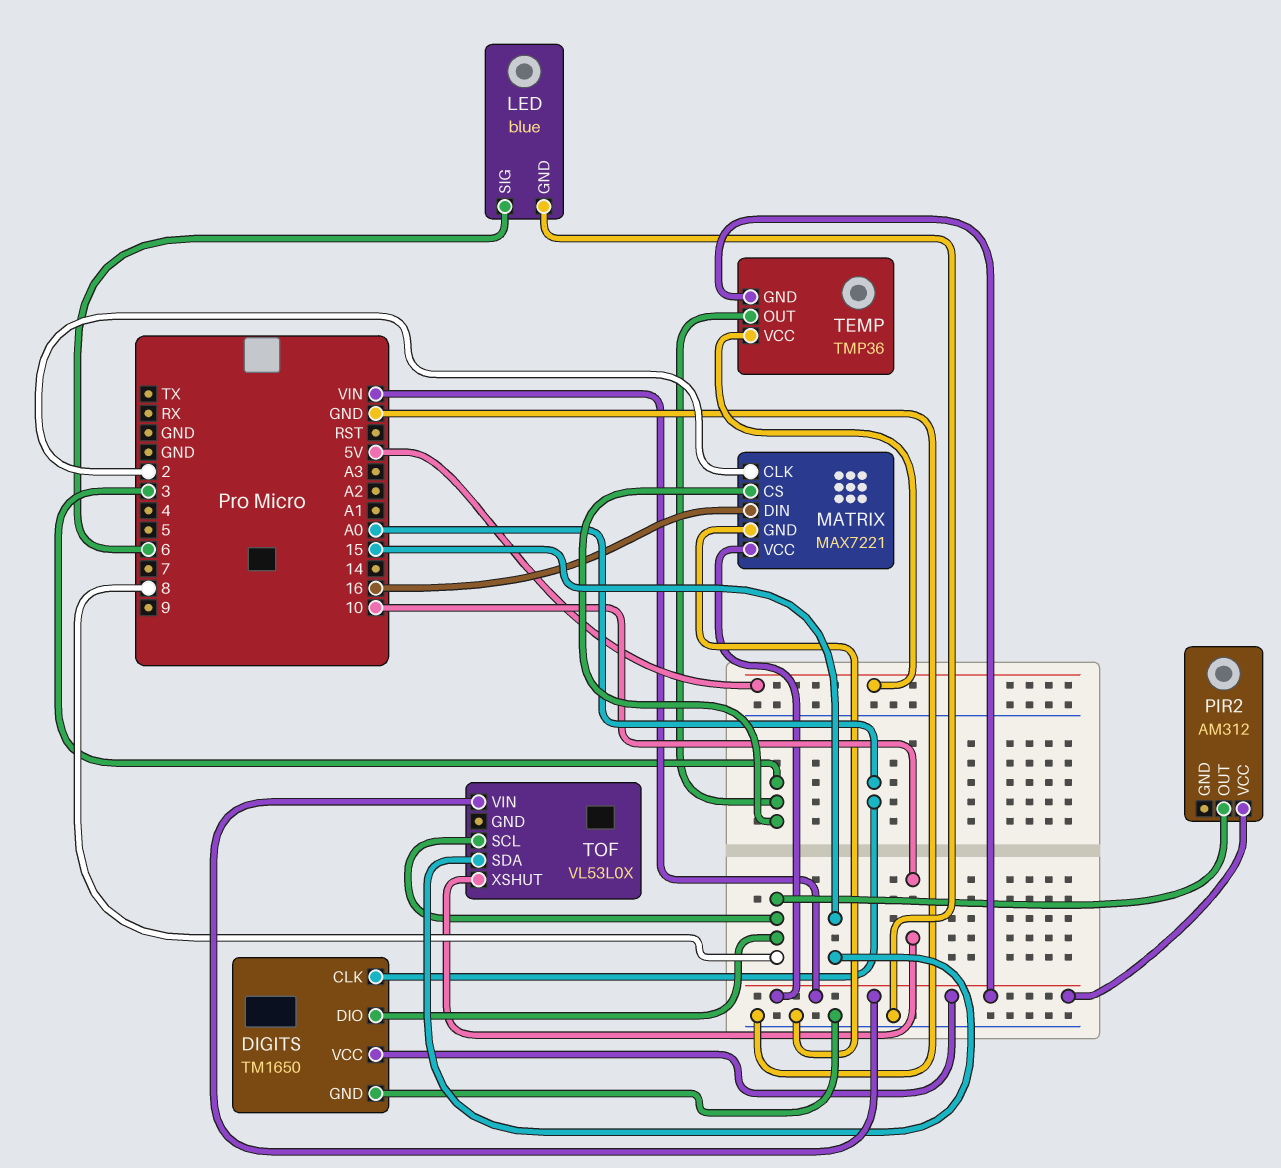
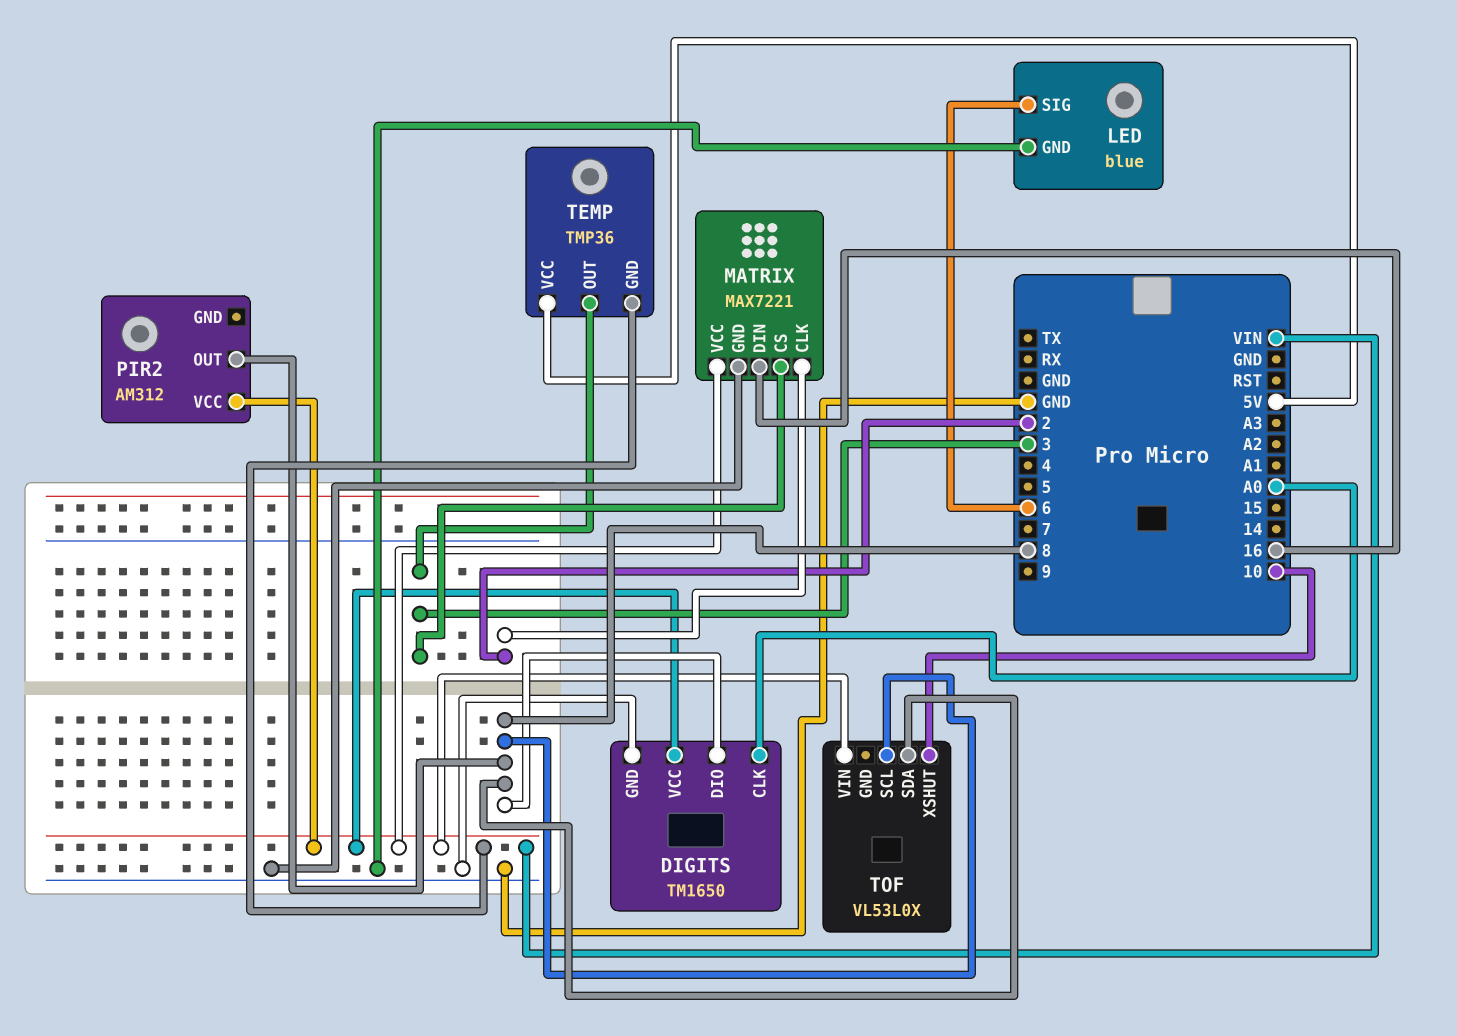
TOF pin SDA: 15 -> 8

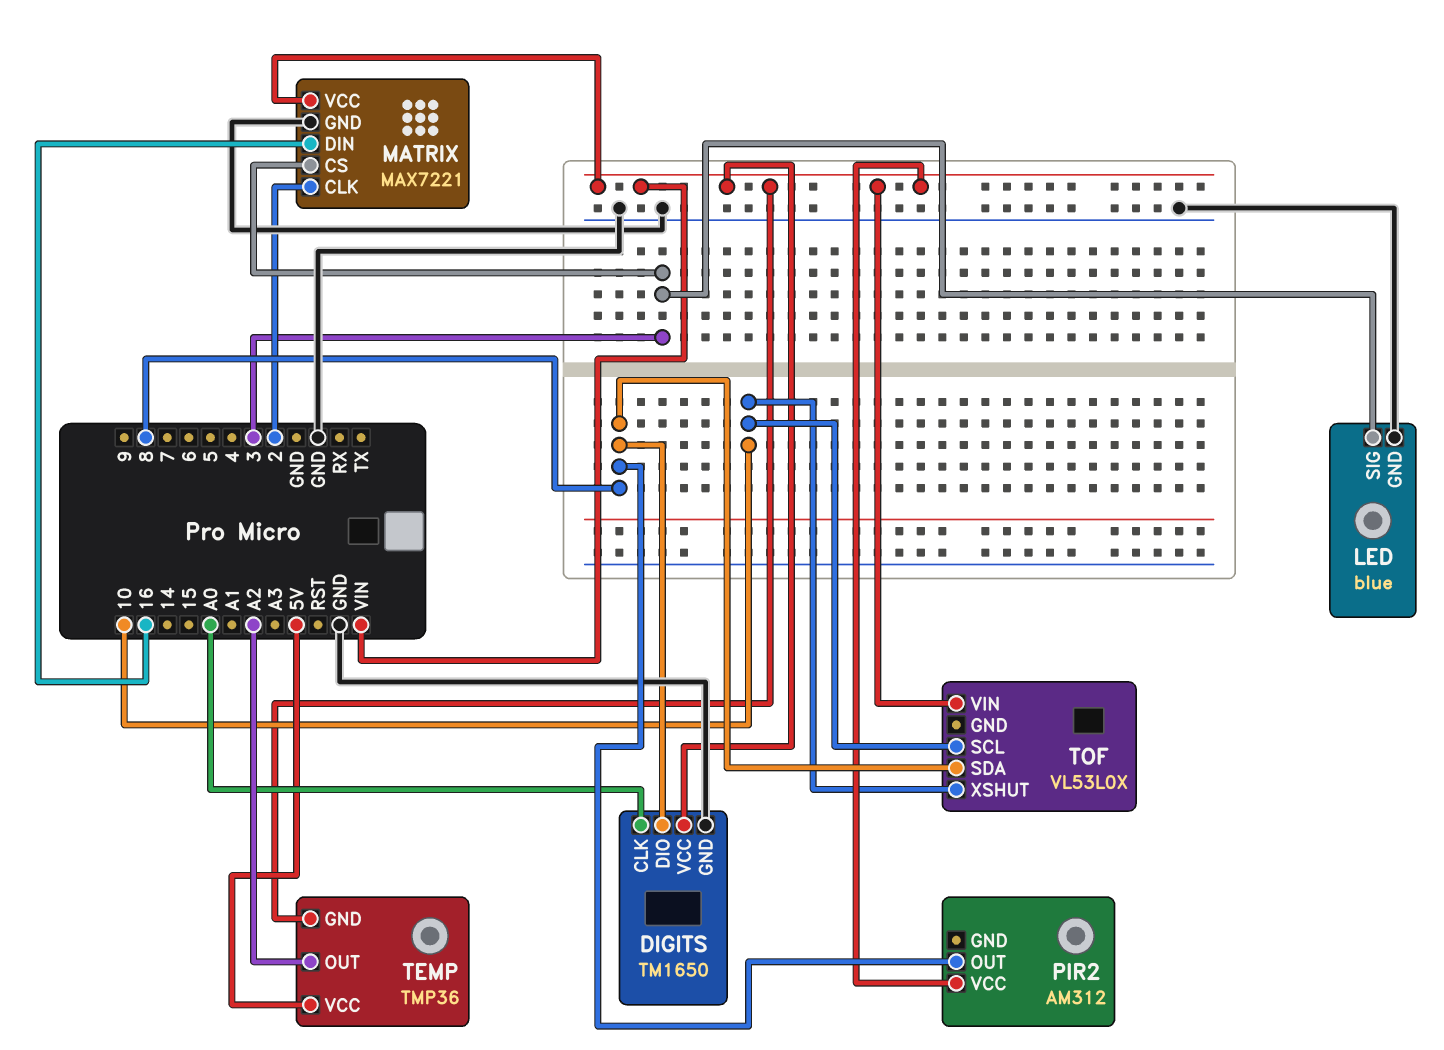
LED pin SIG: 6 -> 3
TEMP pin OUT: 3 -> A2
TOF pin SCL: 8 -> 10

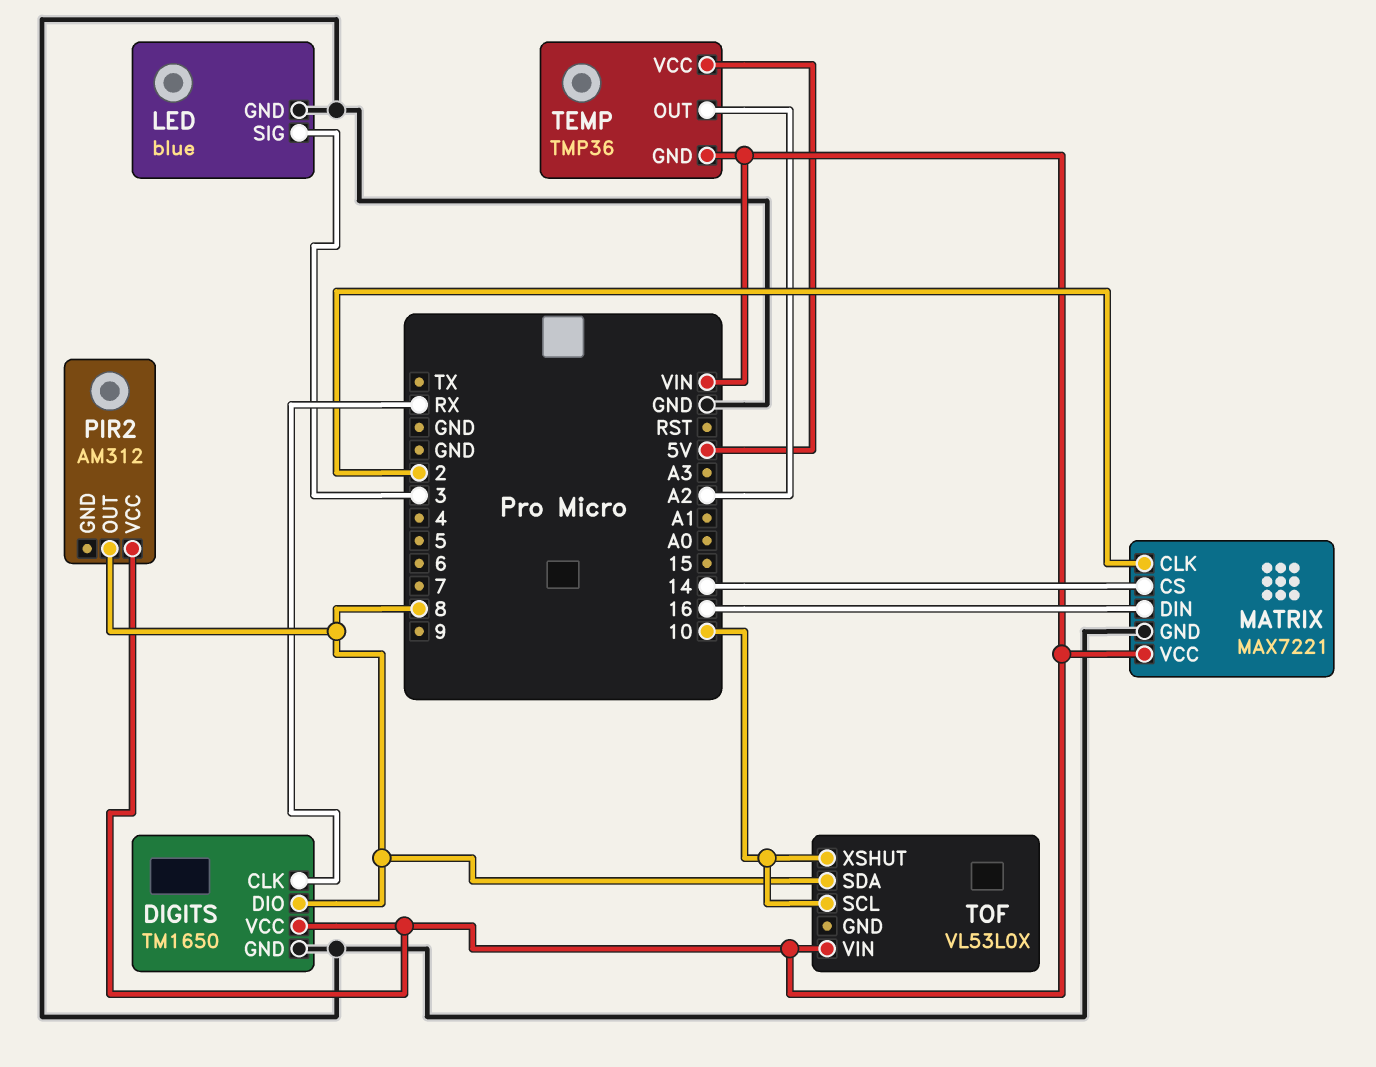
DIGITS pin CLK: A0 -> RX
MATRIX pin CS: 3 -> 14

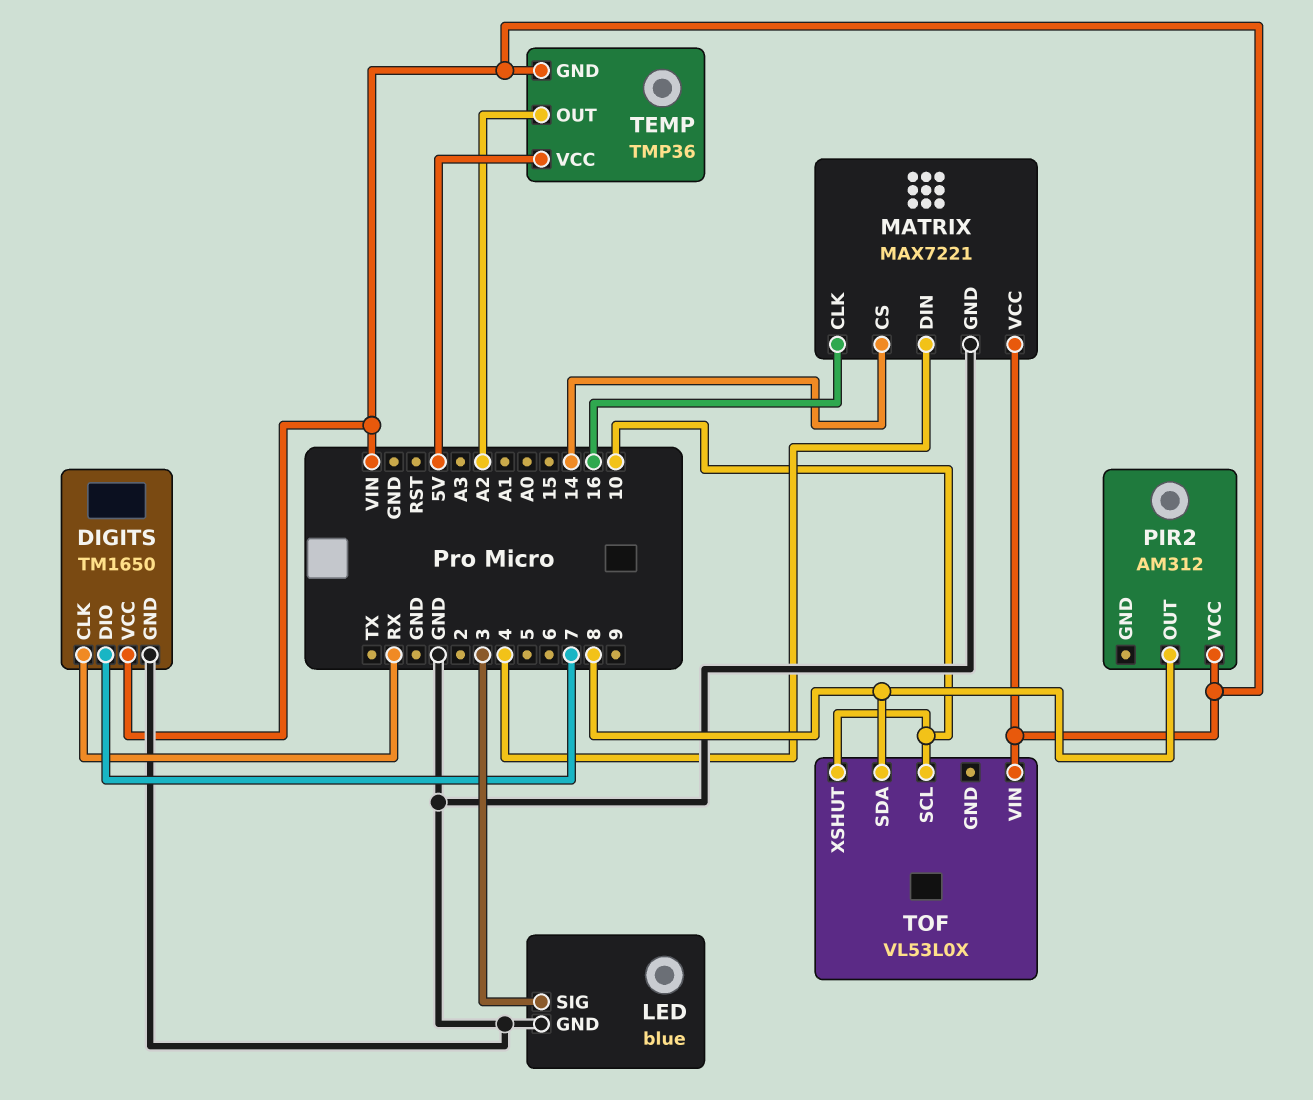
DIGITS pin DIO: 8 -> 7
MATRIX pin CLK: 2 -> 16
MATRIX pin DIN: 16 -> 4

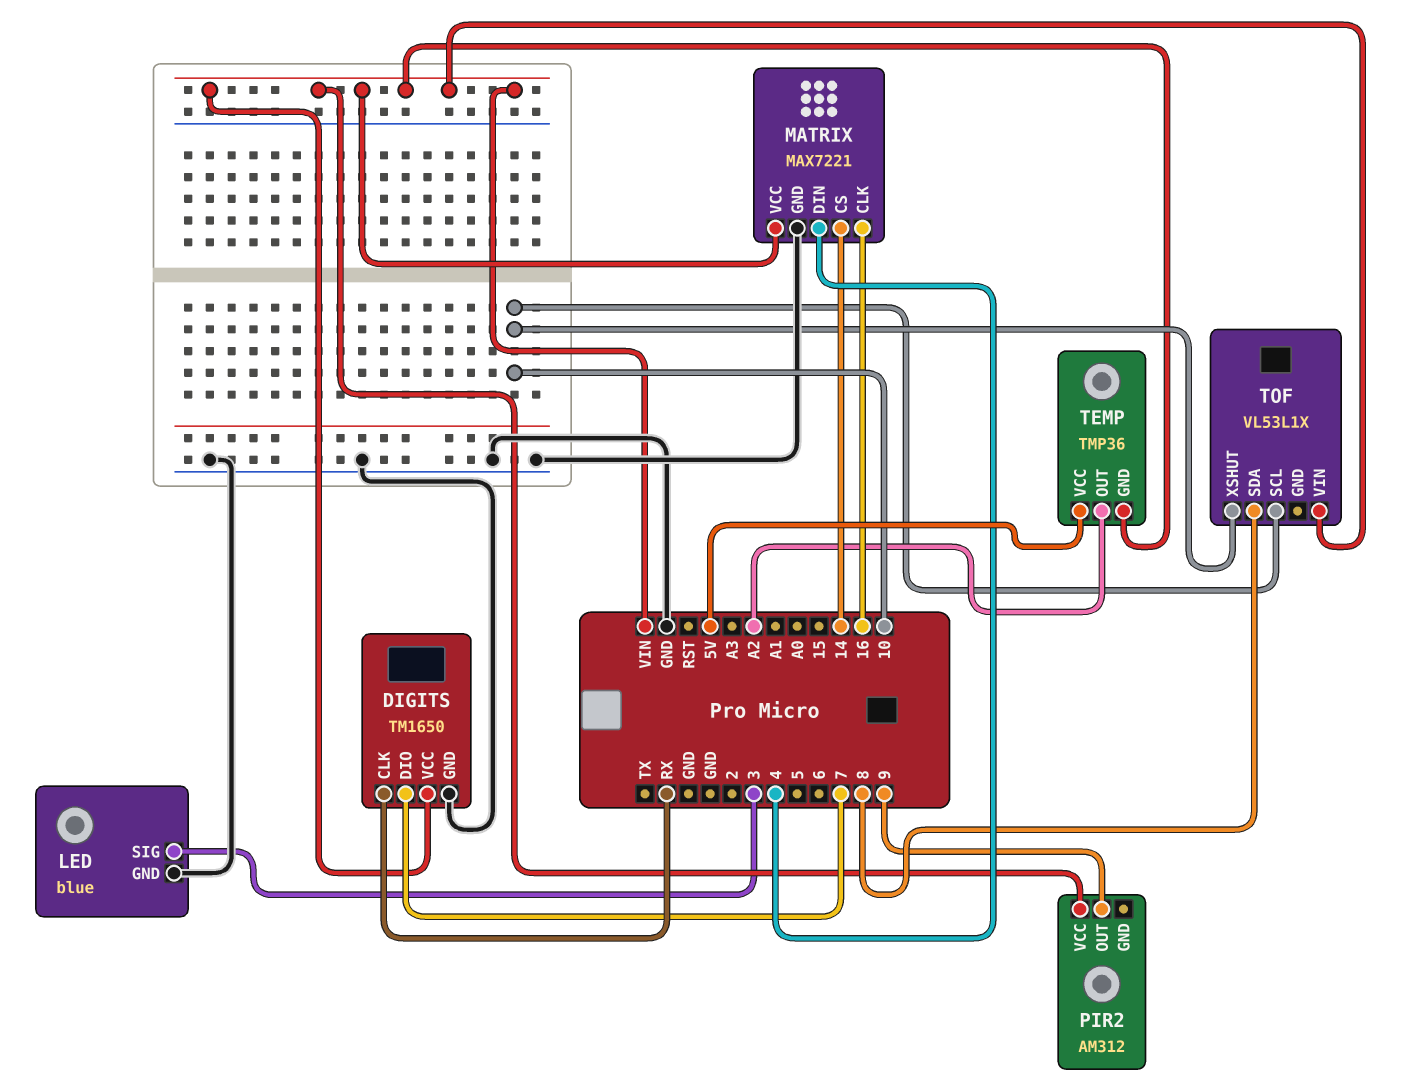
PIR2 pin OUT: 8 -> 9
TOF: VL53L0X -> VL53L1X

